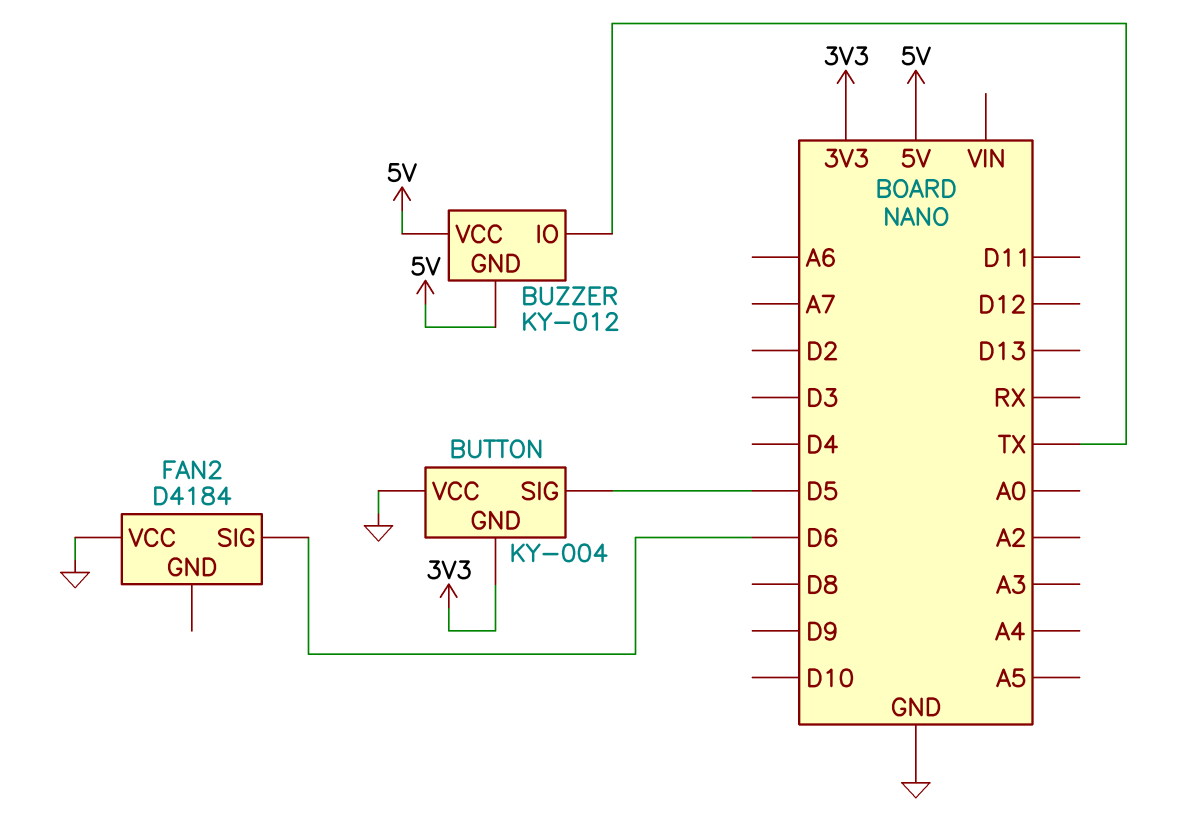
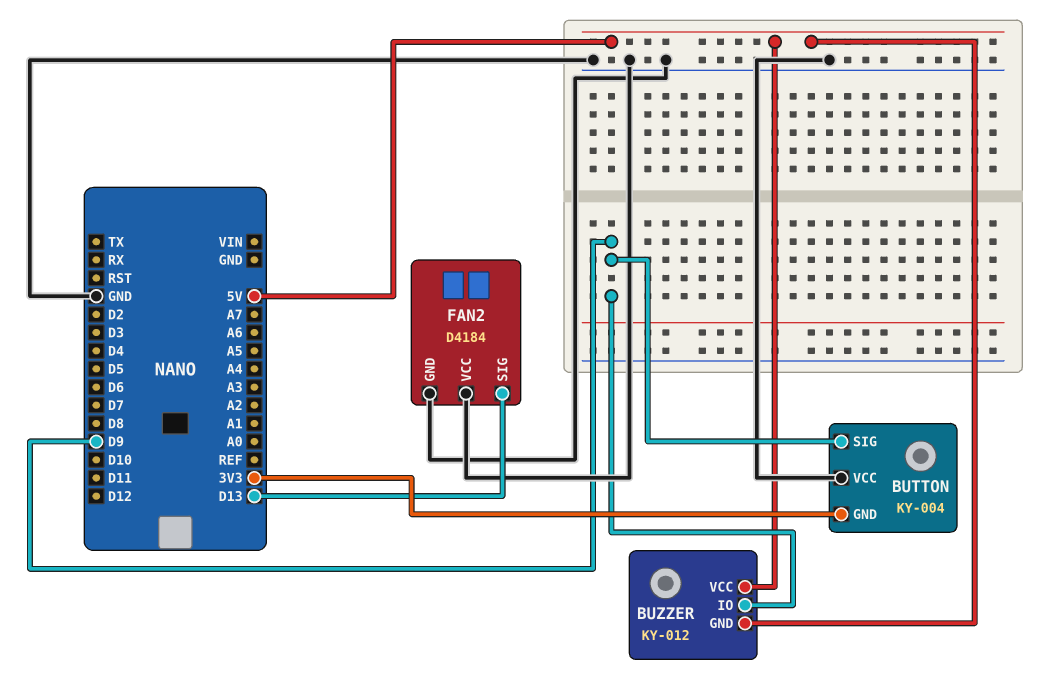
BUTTON pin SIG: D5 -> D9
BUZZER pin IO: TX -> D9
FAN2 pin GND: none -> GND
FAN2 pin SIG: D6 -> D13

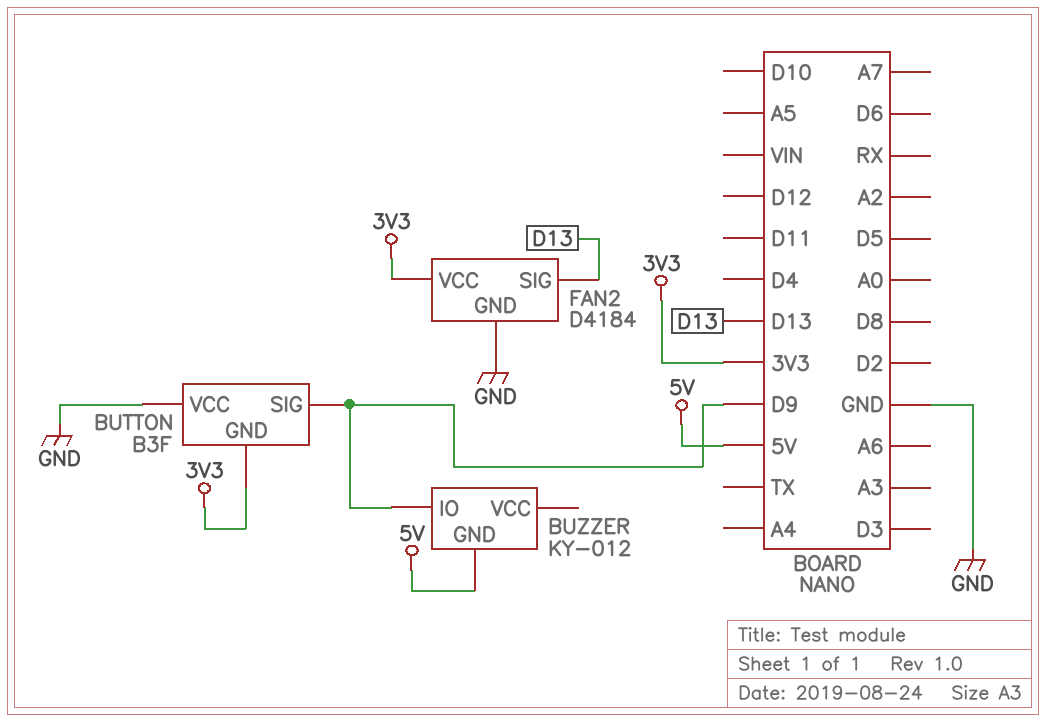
BUTTON: KY-004 -> B3F
BUZZER pin VCC: 5V -> none
FAN2 pin VCC: GND -> 3V3

